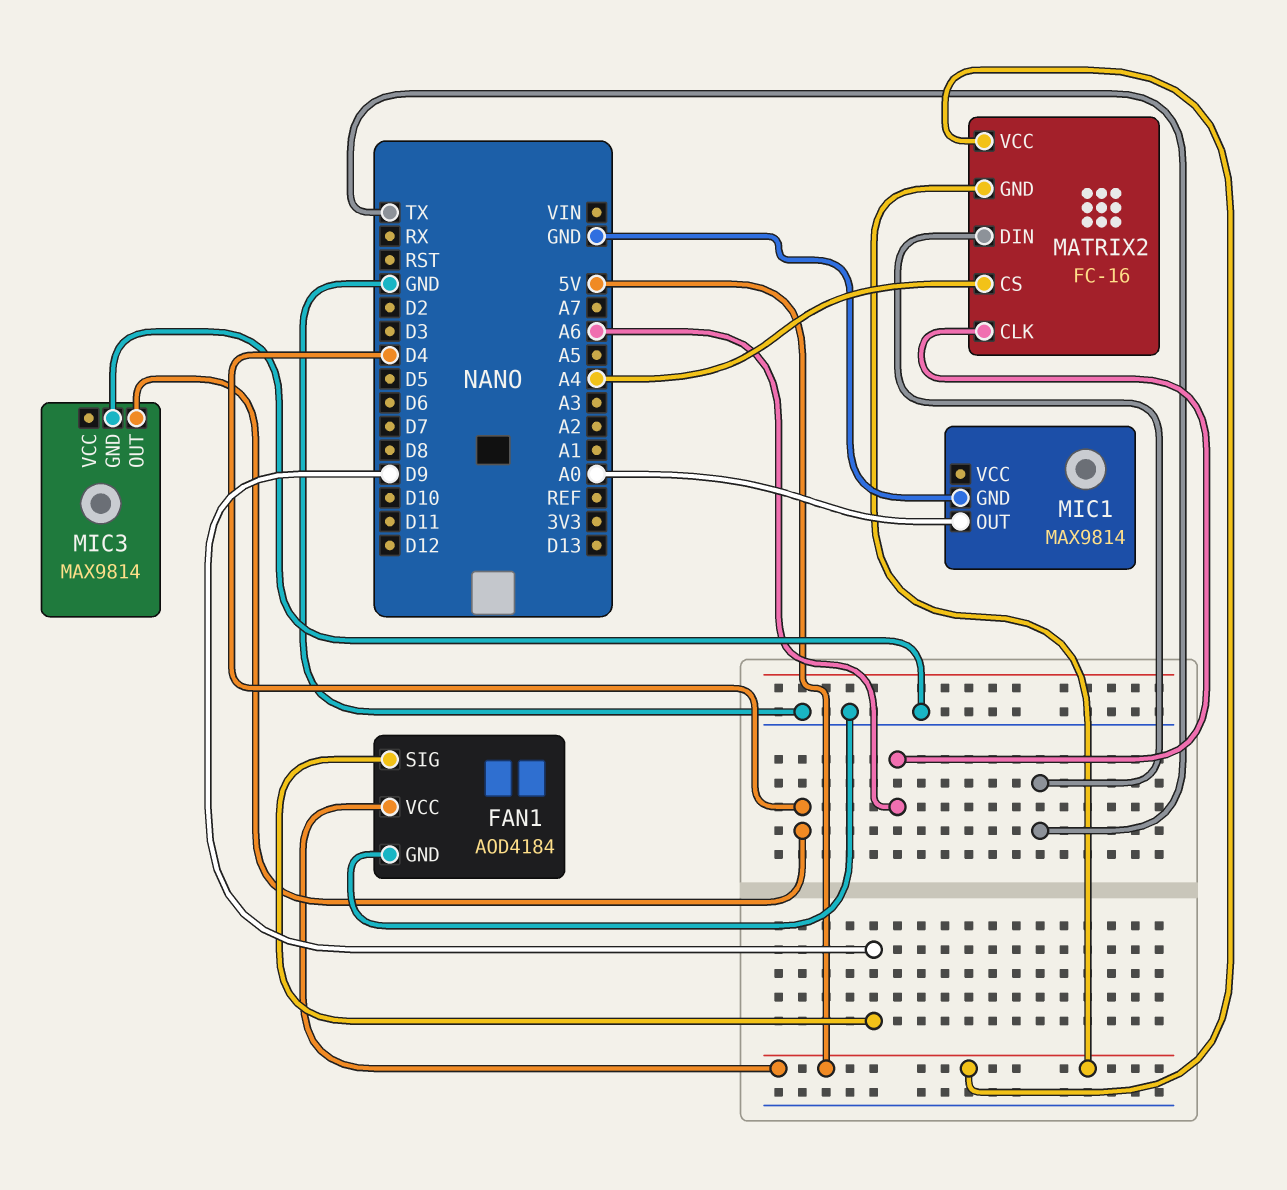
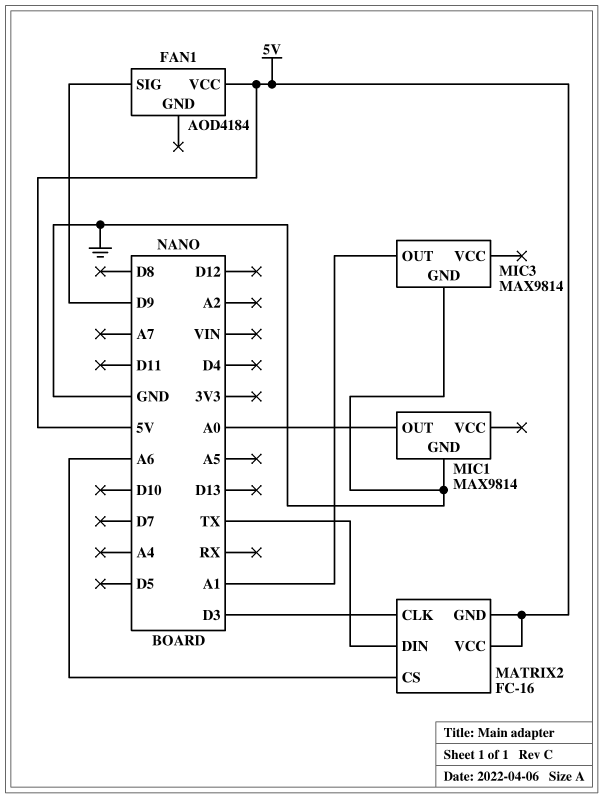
FAN1 pin GND: GND -> none
MATRIX2 pin CLK: A6 -> D3
MATRIX2 pin CS: A4 -> A6
MIC3 pin OUT: D4 -> A1

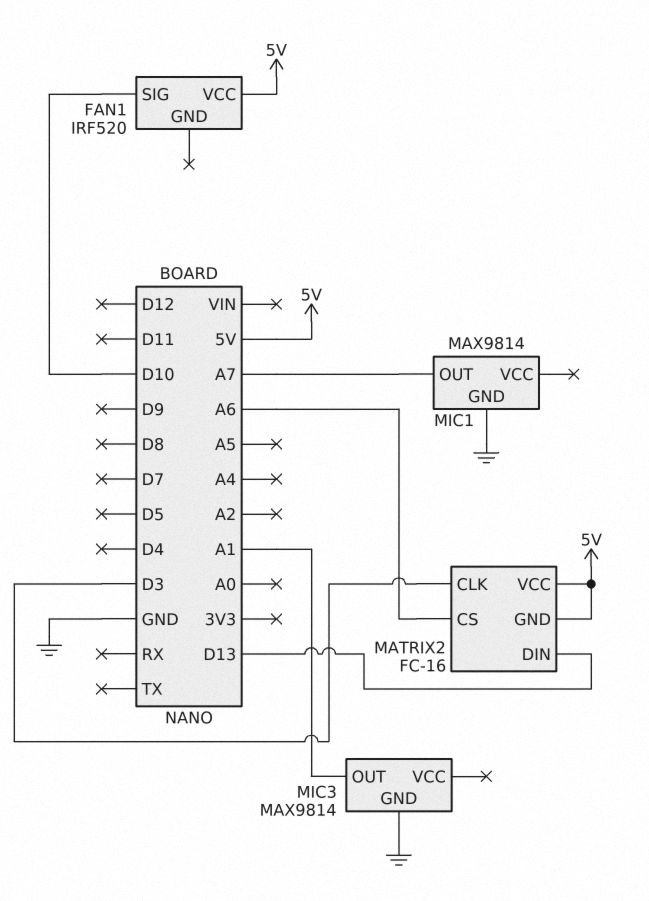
FAN1: AOD4184 -> IRF520
FAN1 pin SIG: D9 -> D10
MATRIX2 pin DIN: TX -> D13
MIC1 pin OUT: A0 -> A7

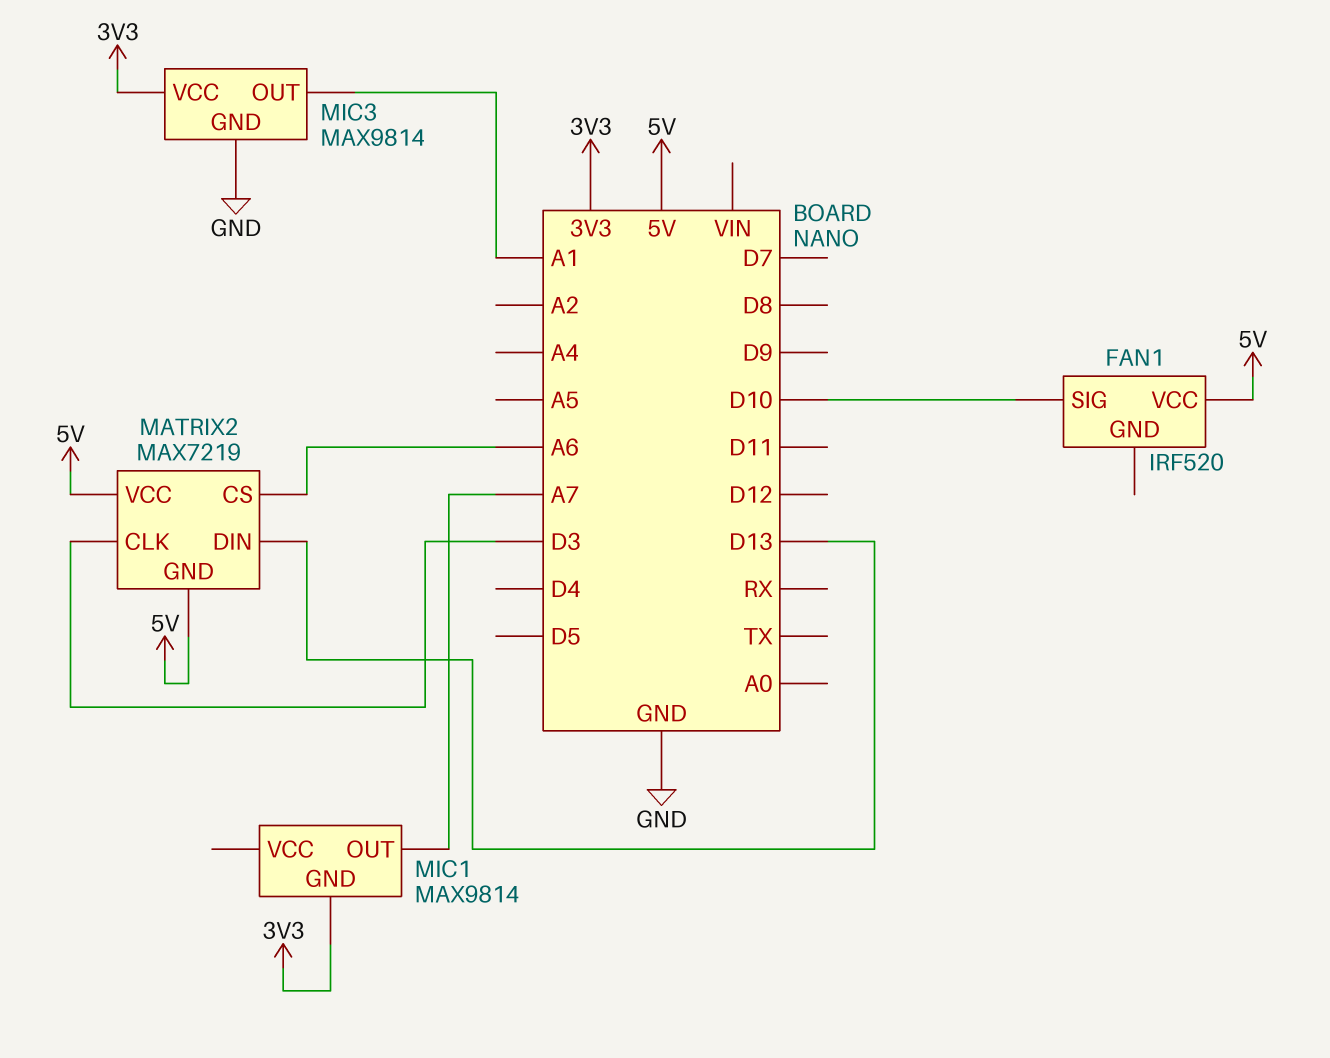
MATRIX2: FC-16 -> MAX7219
MIC1 pin GND: GND -> 3V3
MIC3 pin VCC: none -> 3V3

